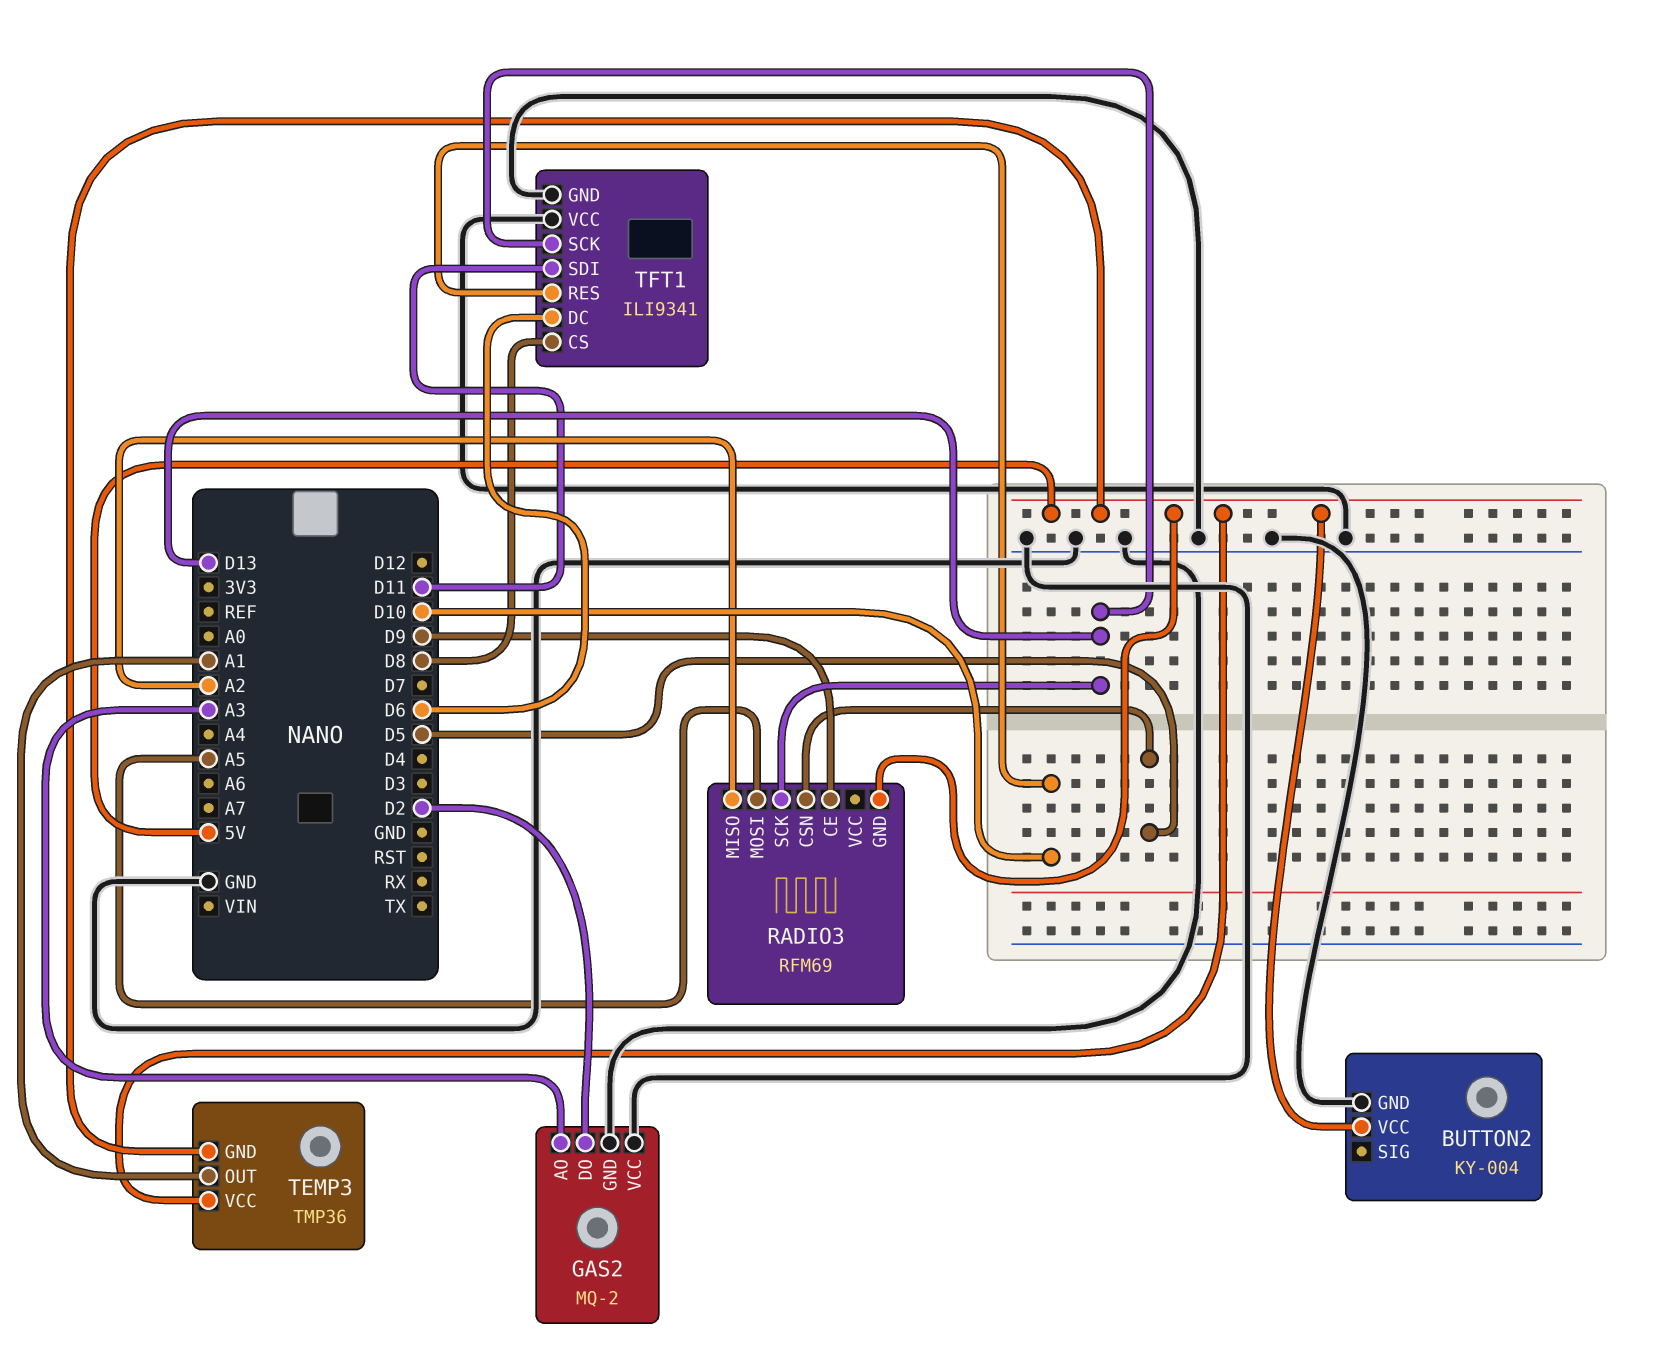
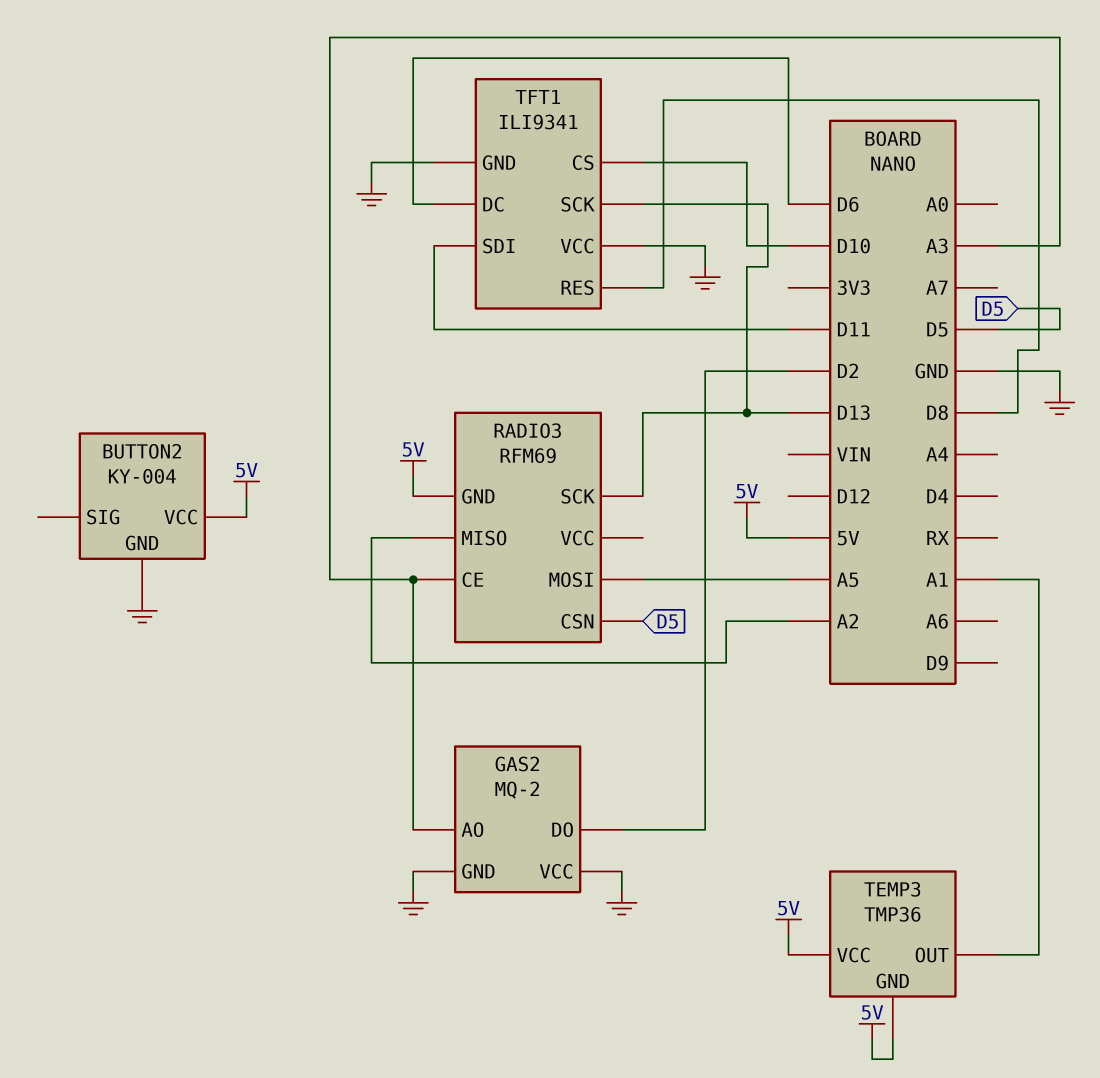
RADIO3 pin CE: D9 -> A3
TFT1 pin CS: D8 -> D10
TFT1 pin RES: D10 -> D8

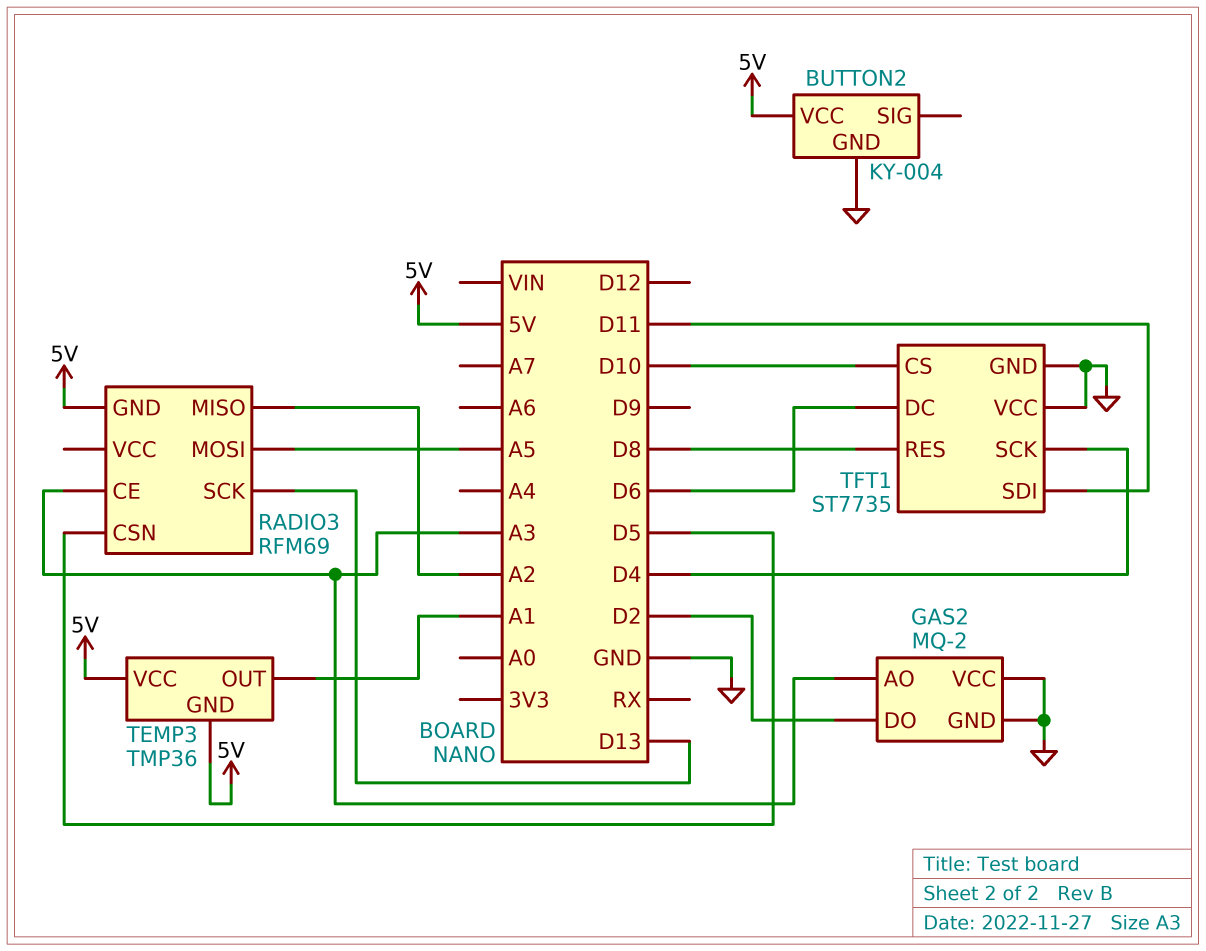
TFT1: ILI9341 -> ST7735
TFT1 pin SCK: D13 -> D4

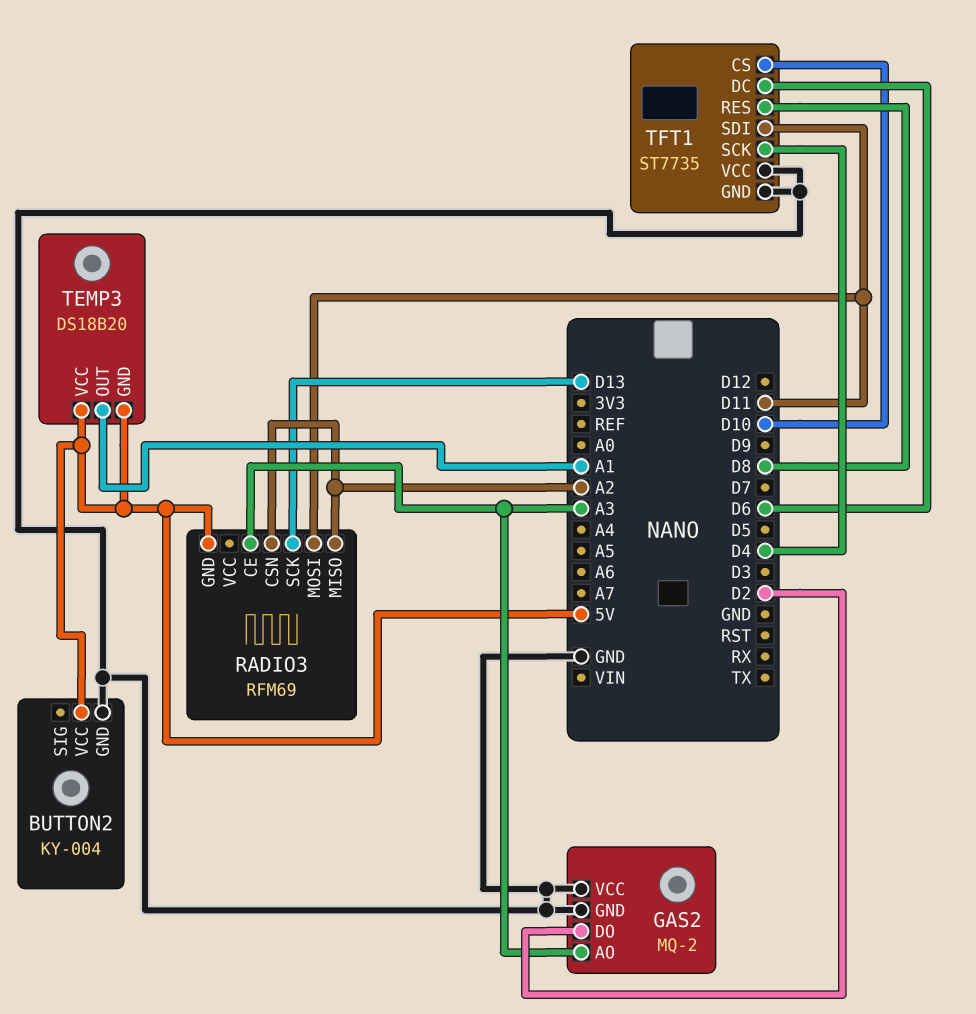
RADIO3 pin CSN: D5 -> A2
RADIO3 pin MOSI: A5 -> D11
TEMP3: TMP36 -> DS18B20

